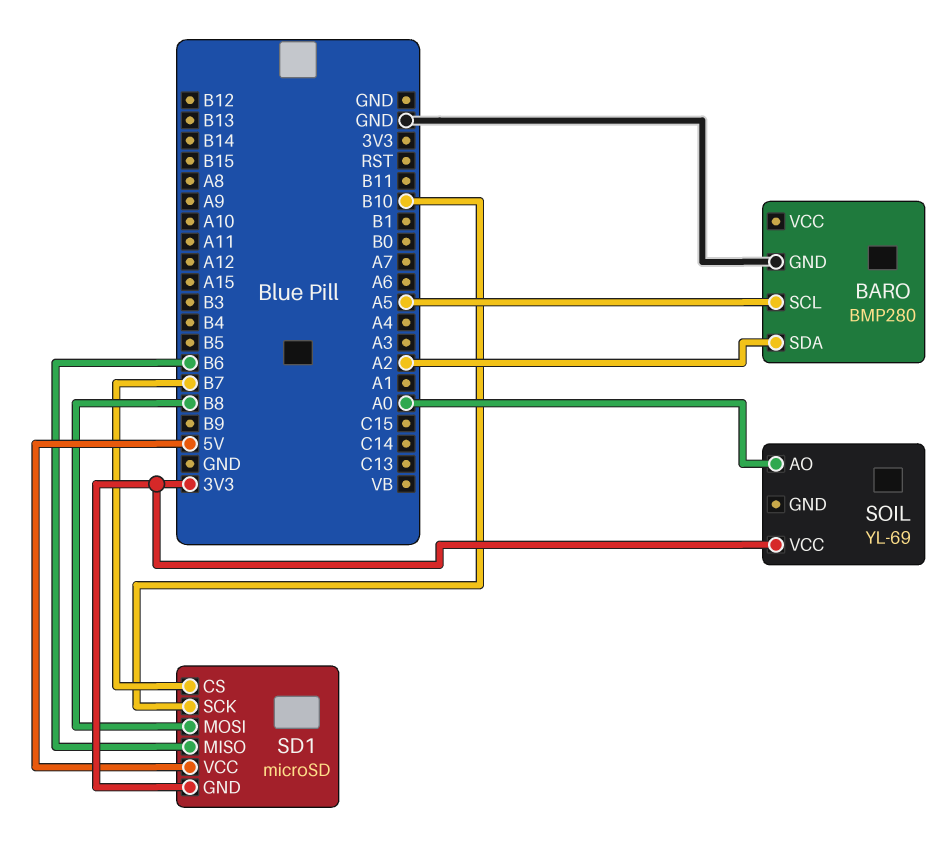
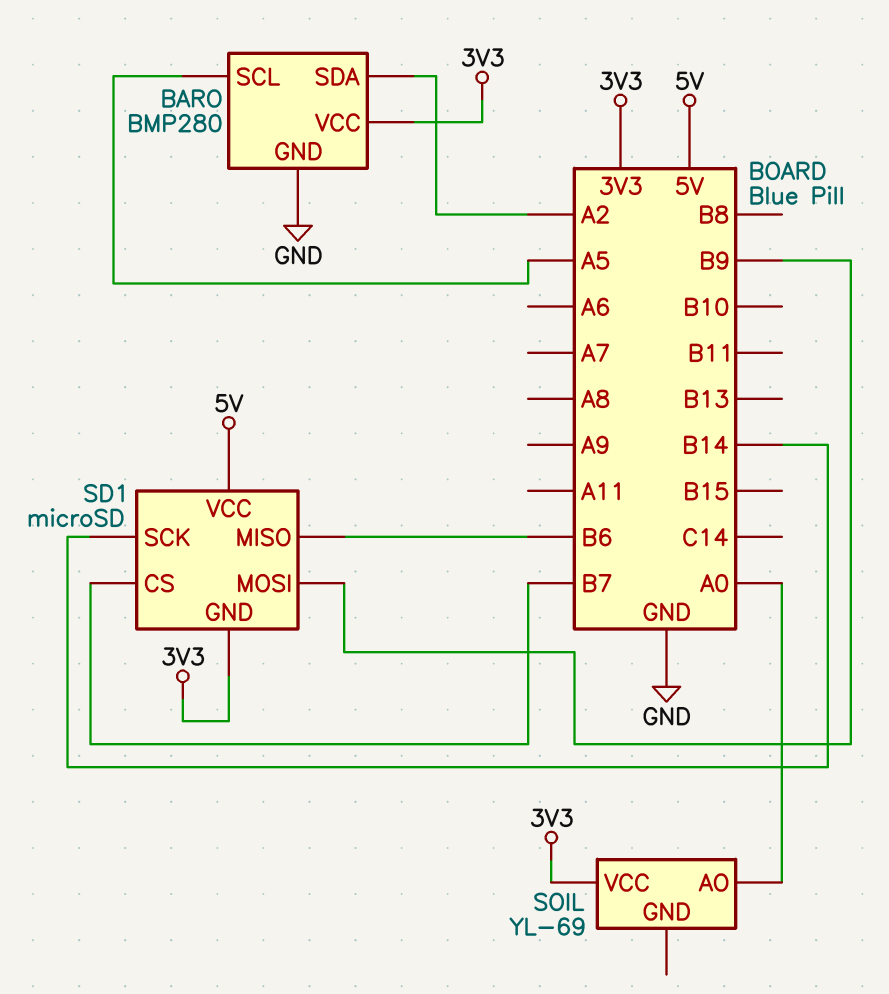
BARO pin VCC: none -> 3V3
SD1 pin MOSI: B8 -> B9
SD1 pin SCK: B10 -> B14

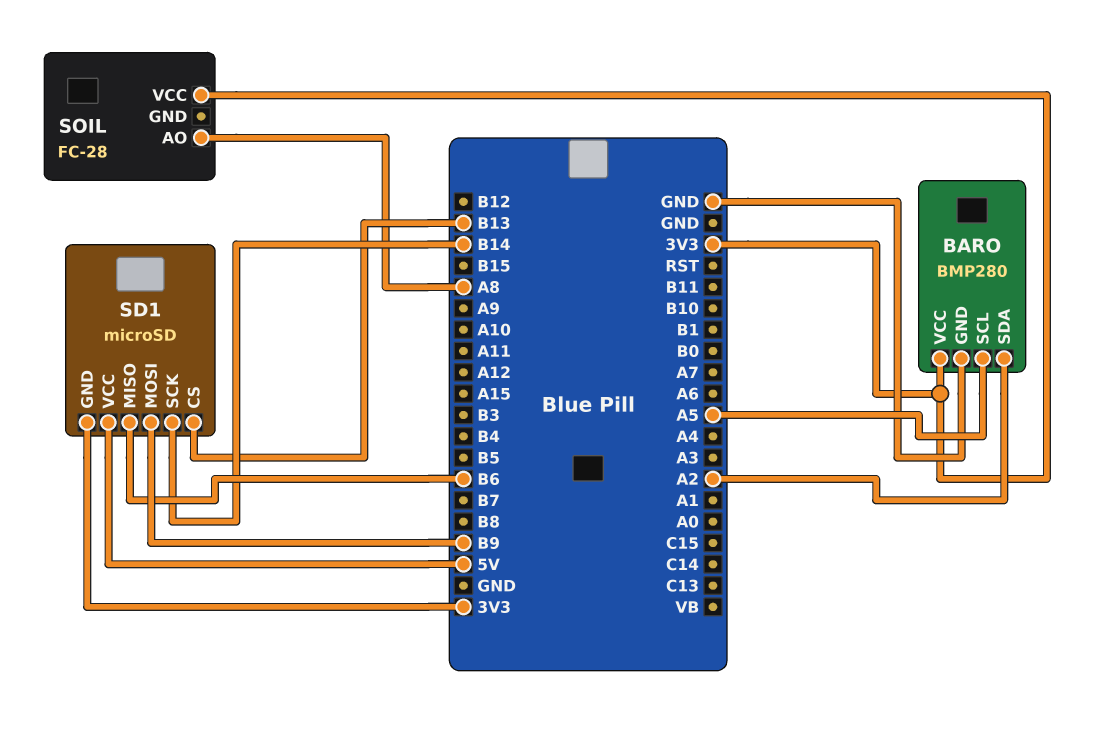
SD1 pin CS: B7 -> B13
SOIL: YL-69 -> FC-28
SOIL pin AO: A0 -> A8

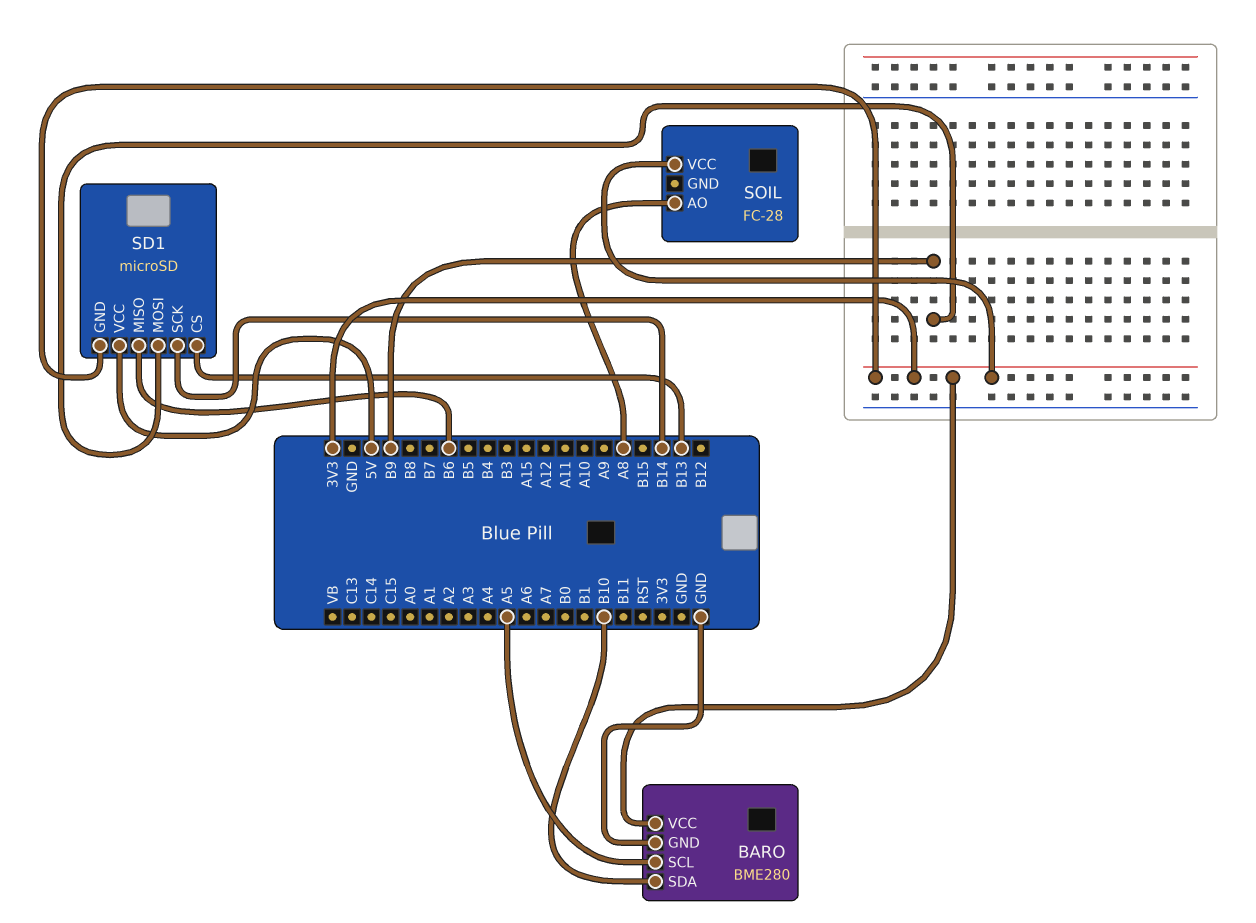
BARO: BMP280 -> BME280
BARO pin SDA: A2 -> B10

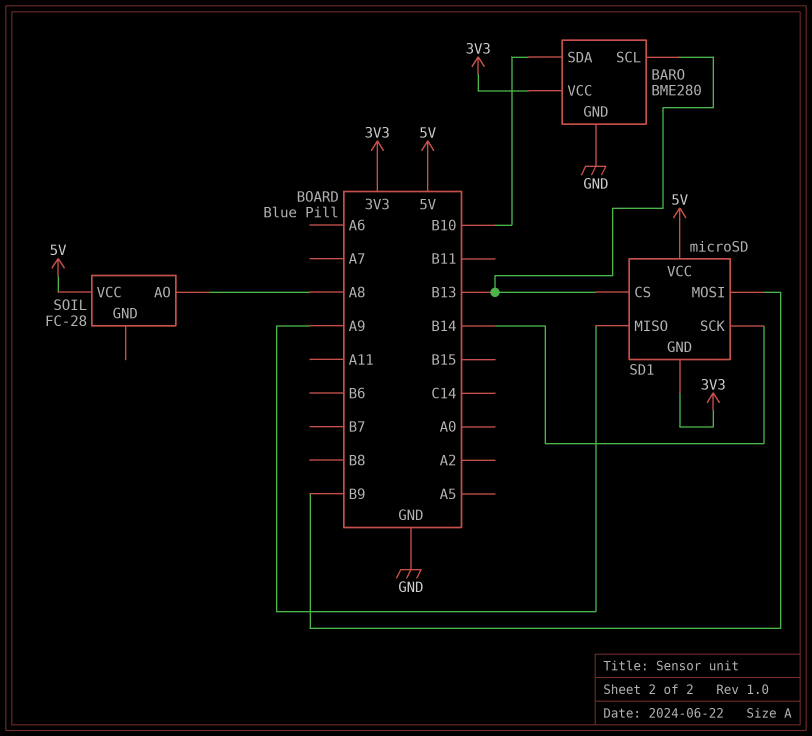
BARO pin SCL: A5 -> B13
SD1 pin MISO: B6 -> A9
SOIL pin VCC: 3V3 -> 5V

